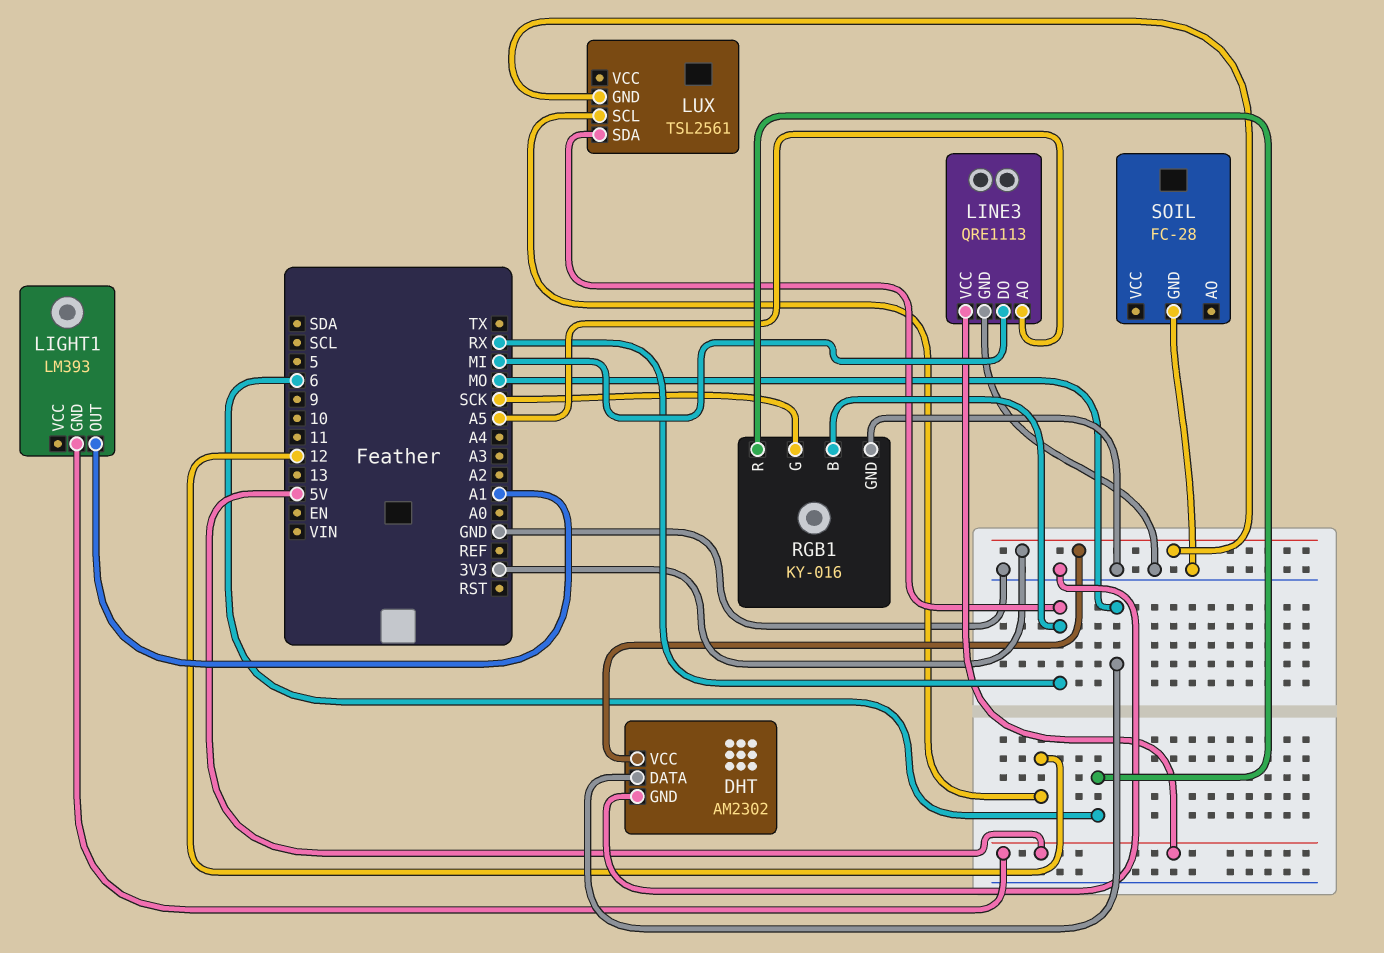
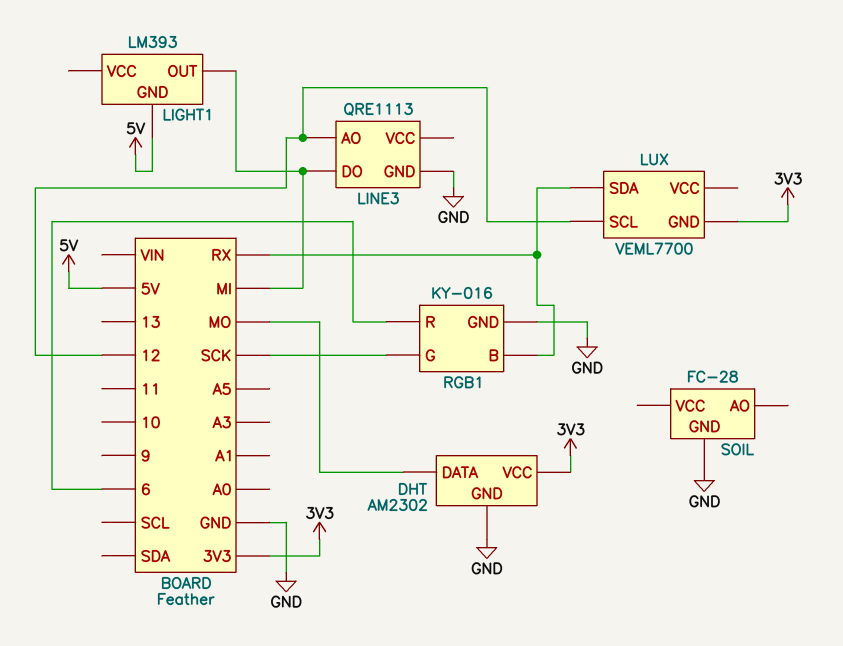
LIGHT1 pin OUT: A1 -> MI
LINE3 pin AO: A5 -> 12
LINE3 pin VCC: 5V -> none
LUX: TSL2561 -> VEML7700

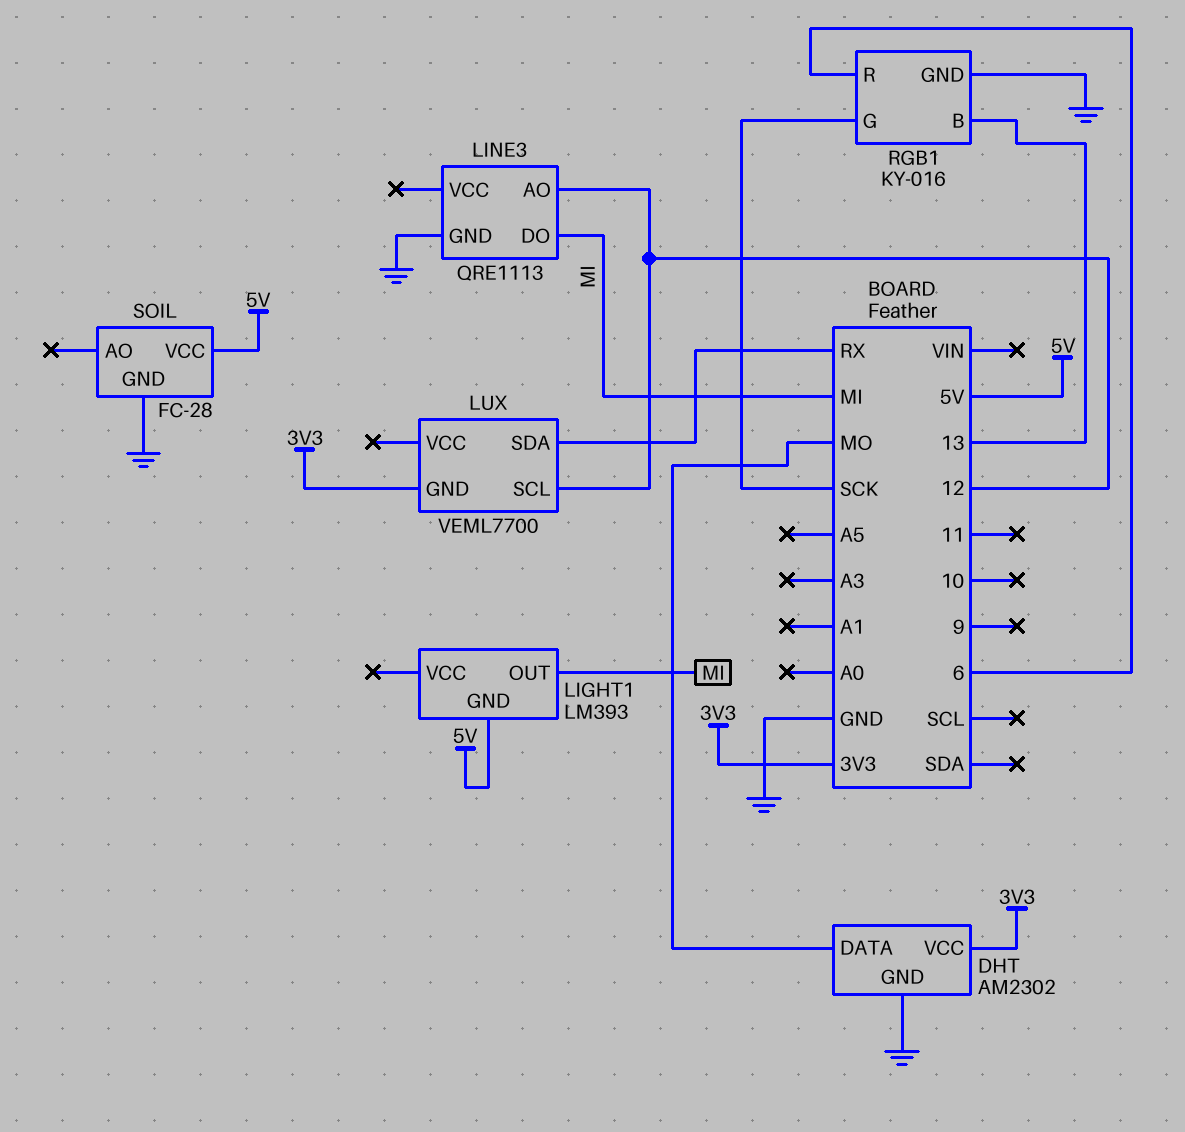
RGB1 pin B: RX -> 13
SOIL pin VCC: none -> 5V

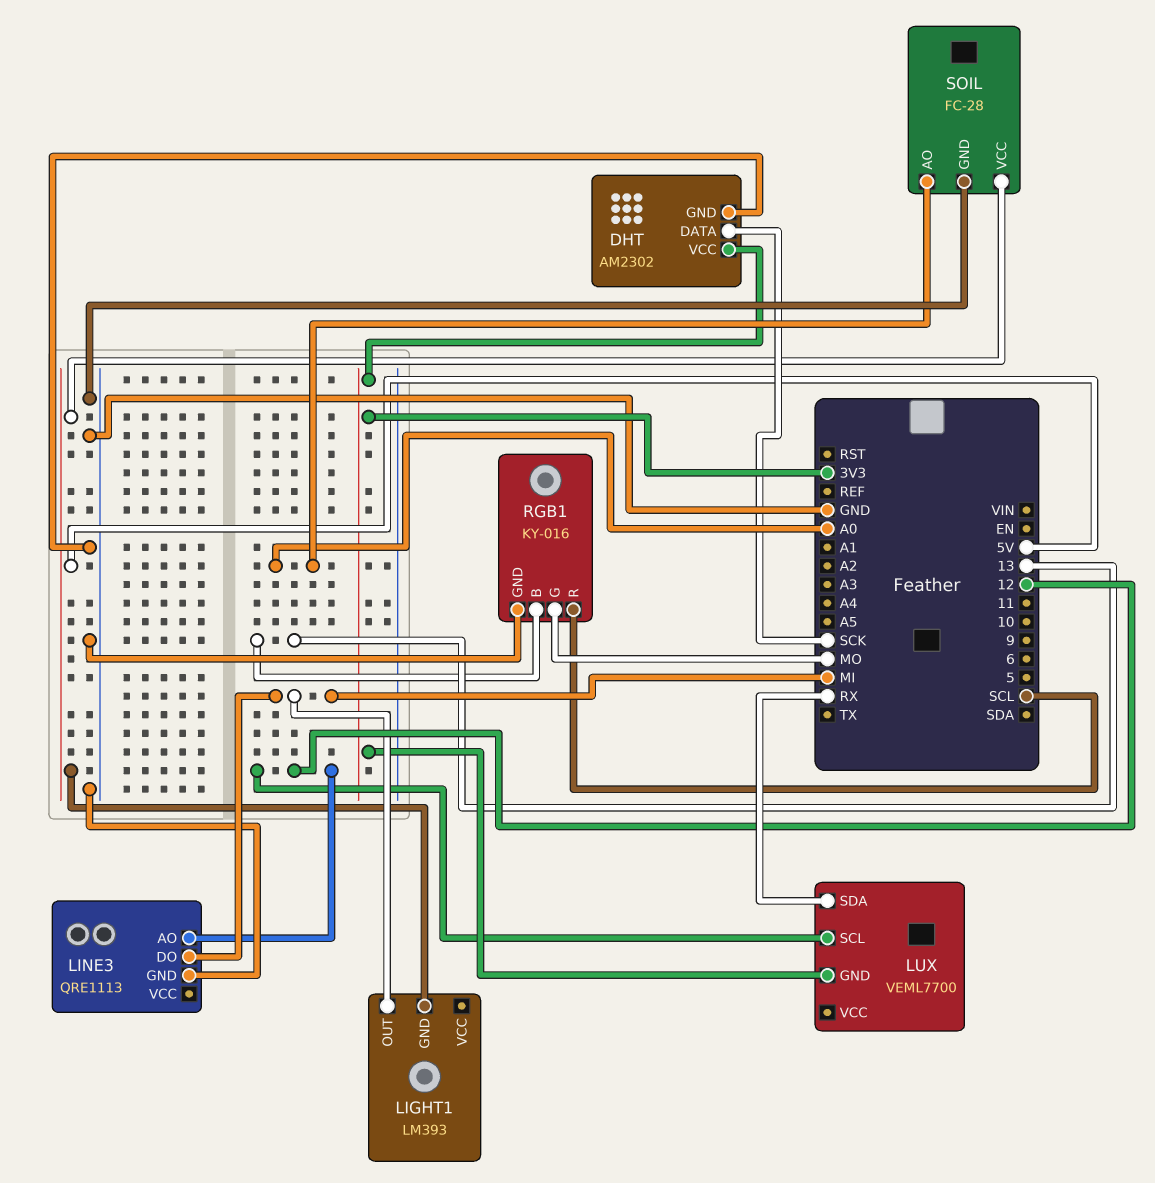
DHT pin DATA: MO -> SCK
RGB1 pin G: SCK -> MO
RGB1 pin R: 6 -> SCL
SOIL pin AO: none -> A0

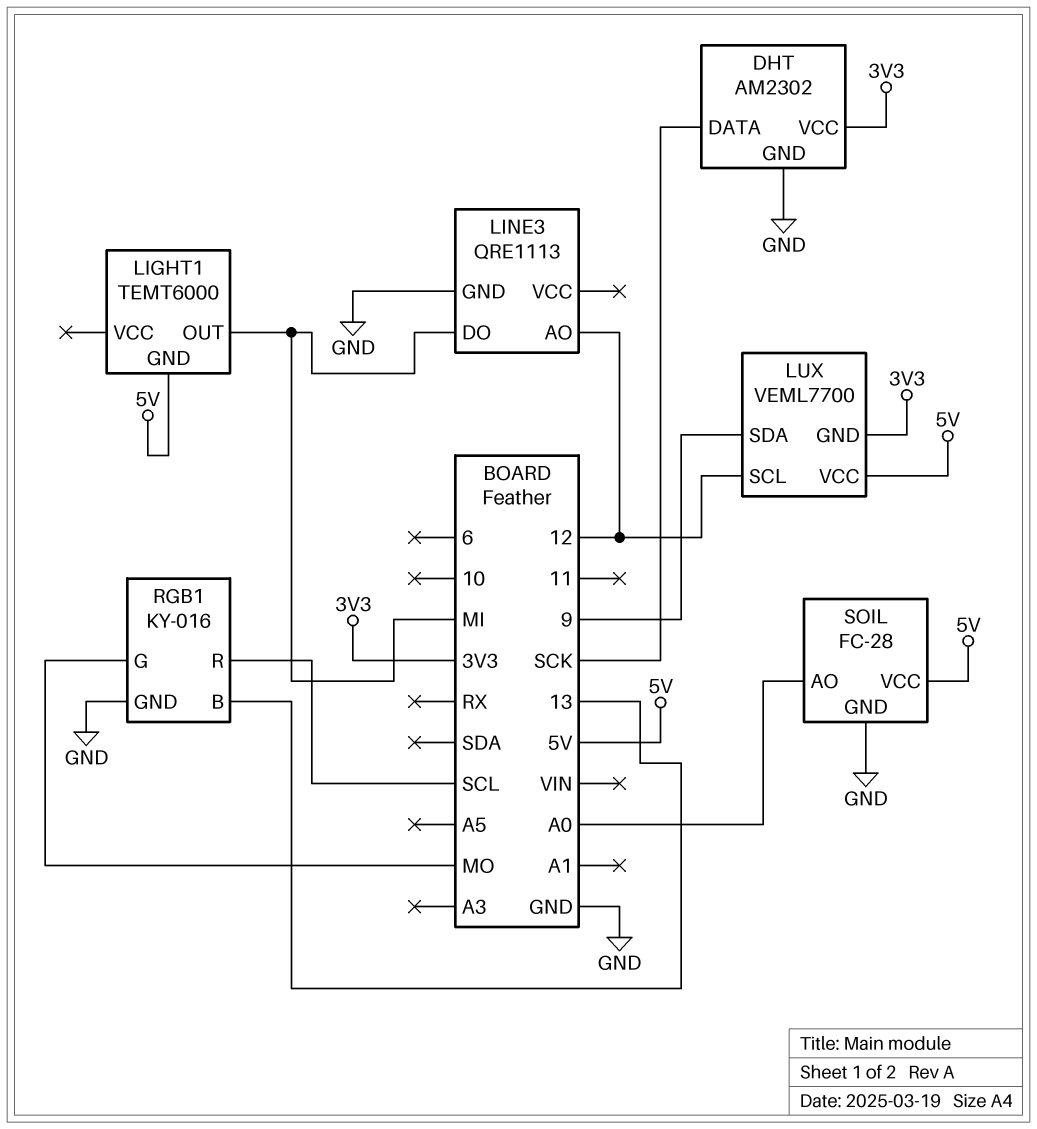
LIGHT1: LM393 -> TEMT6000
LUX pin SDA: RX -> 9
LUX pin VCC: none -> 5V

